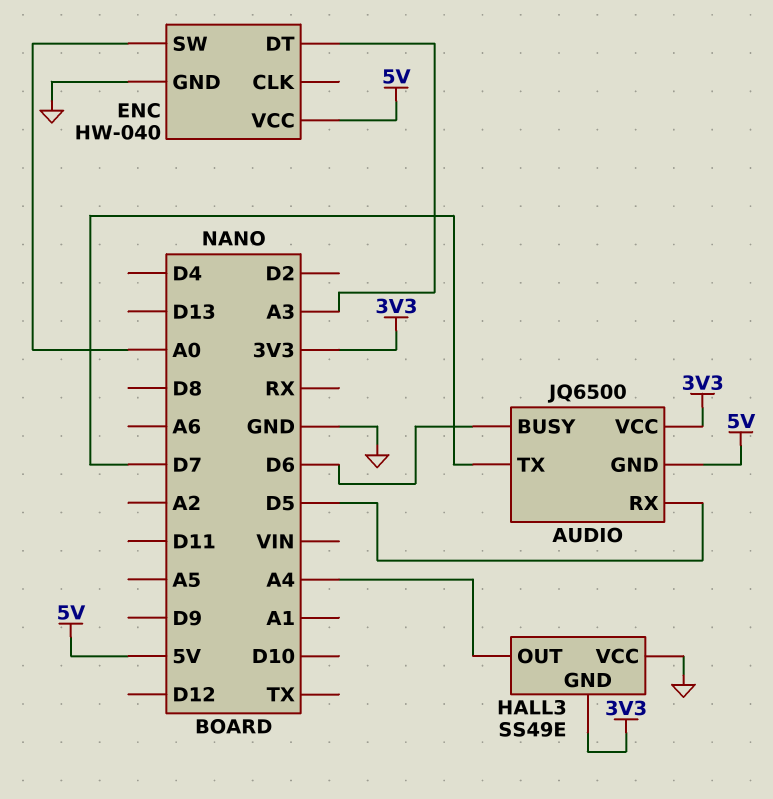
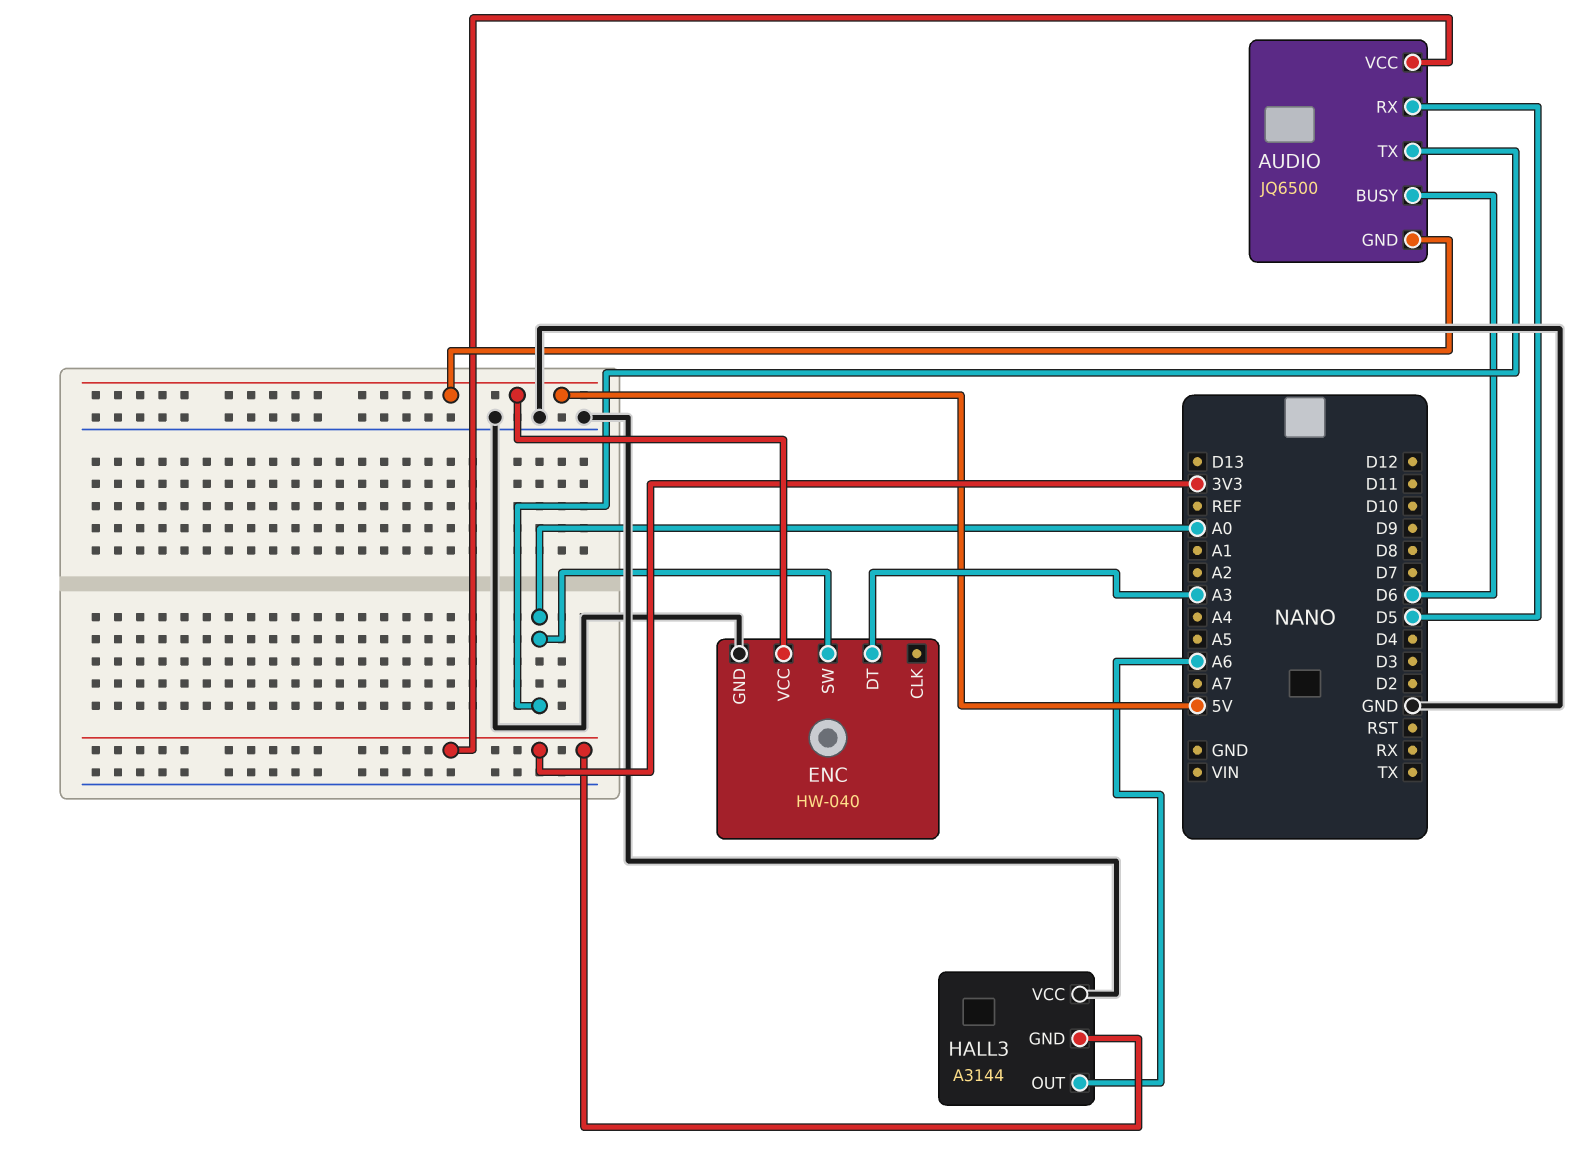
AUDIO pin TX: D7 -> A0
HALL3: SS49E -> A3144
HALL3 pin OUT: A4 -> A6

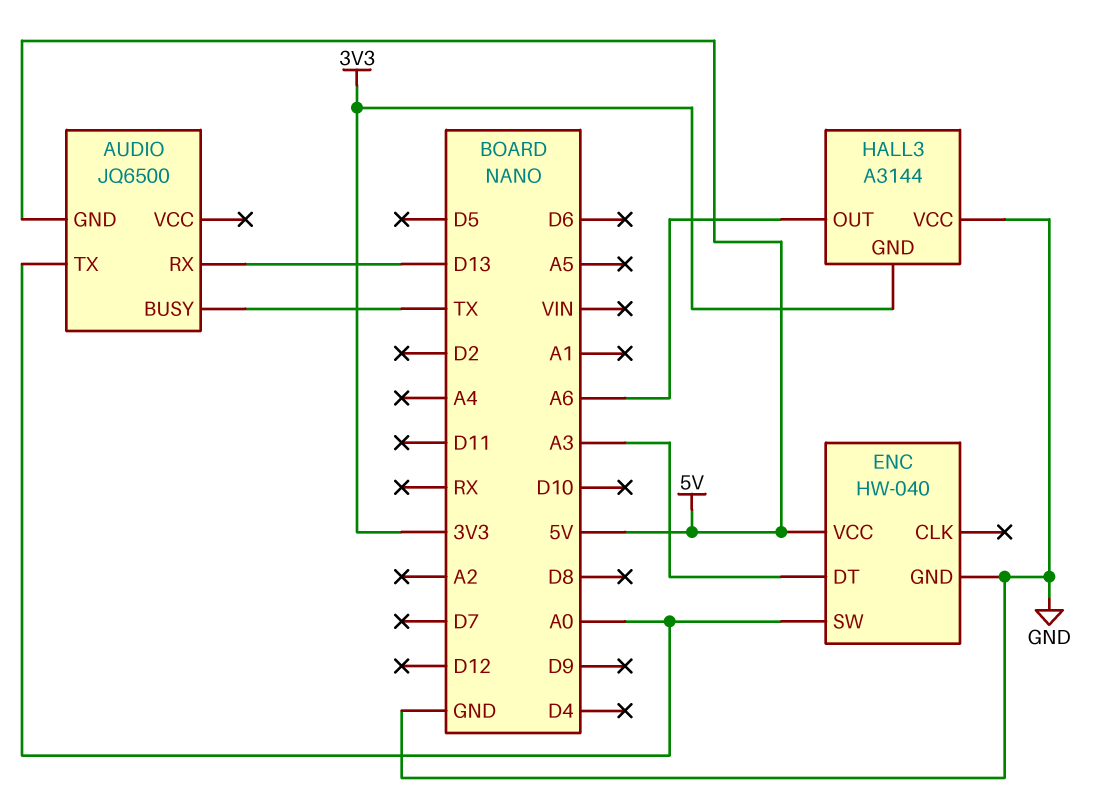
AUDIO pin BUSY: D6 -> TX
AUDIO pin RX: D5 -> D13
AUDIO pin VCC: 3V3 -> none

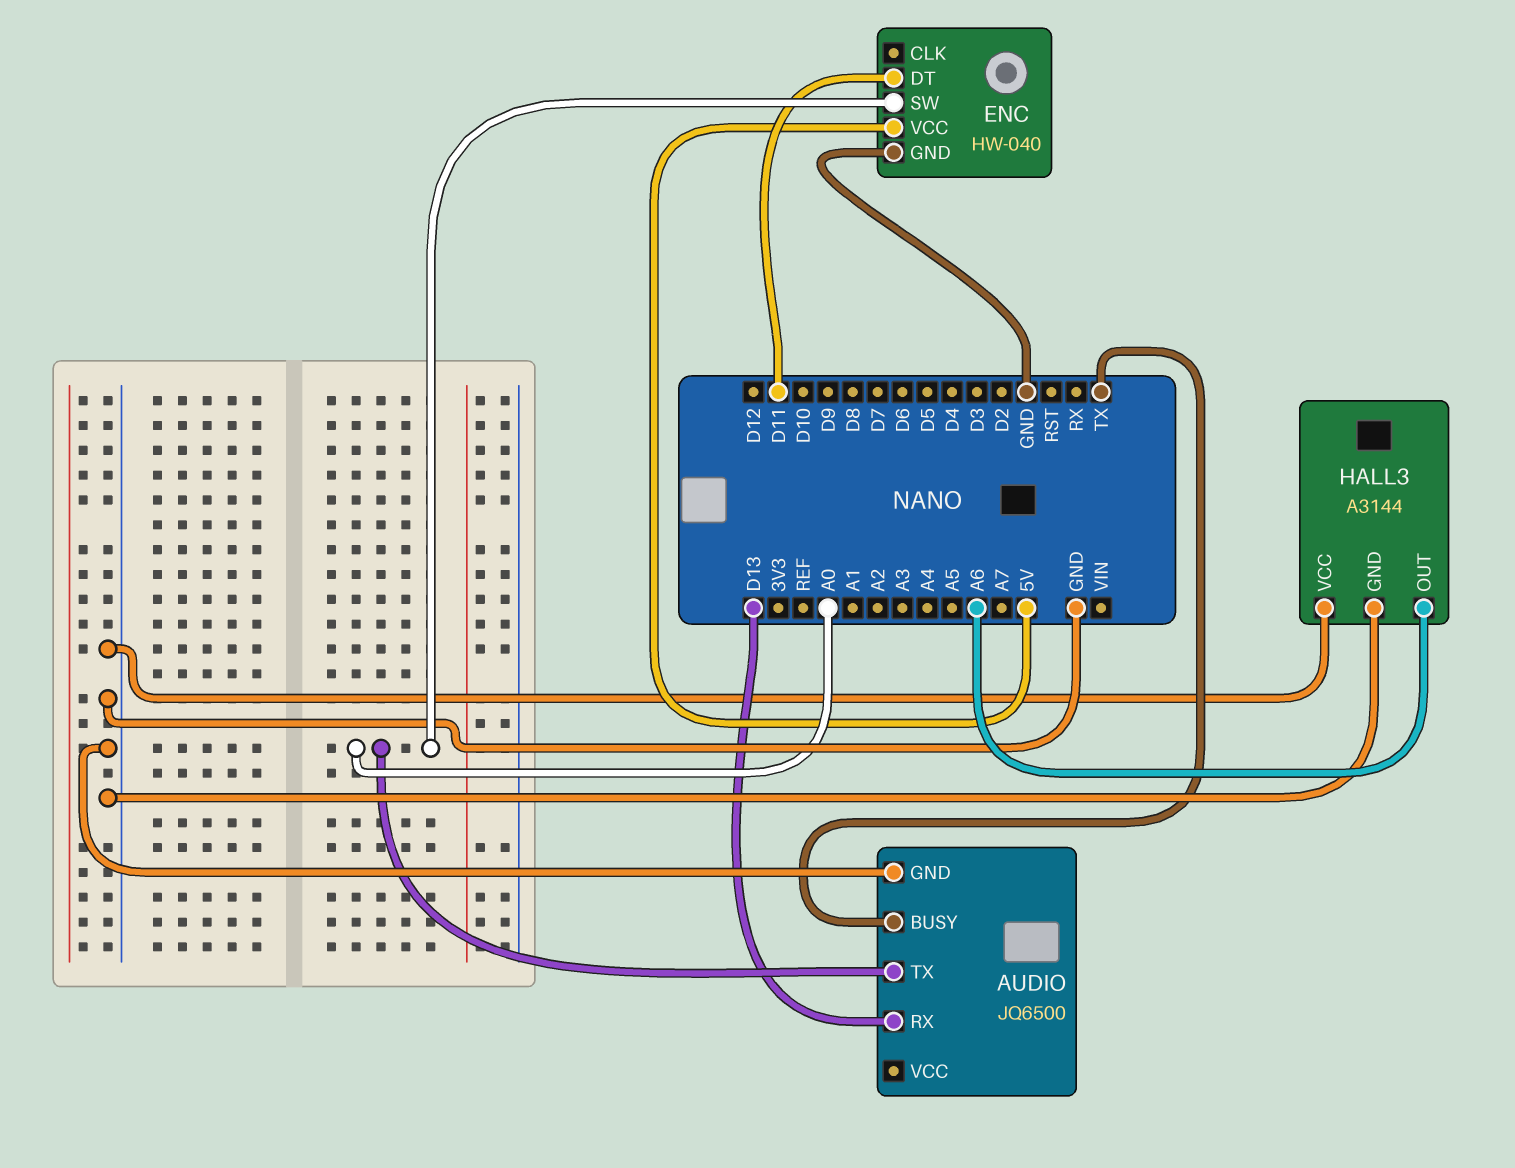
AUDIO pin GND: 5V -> GND
ENC pin DT: A3 -> D11
HALL3 pin GND: 3V3 -> GND

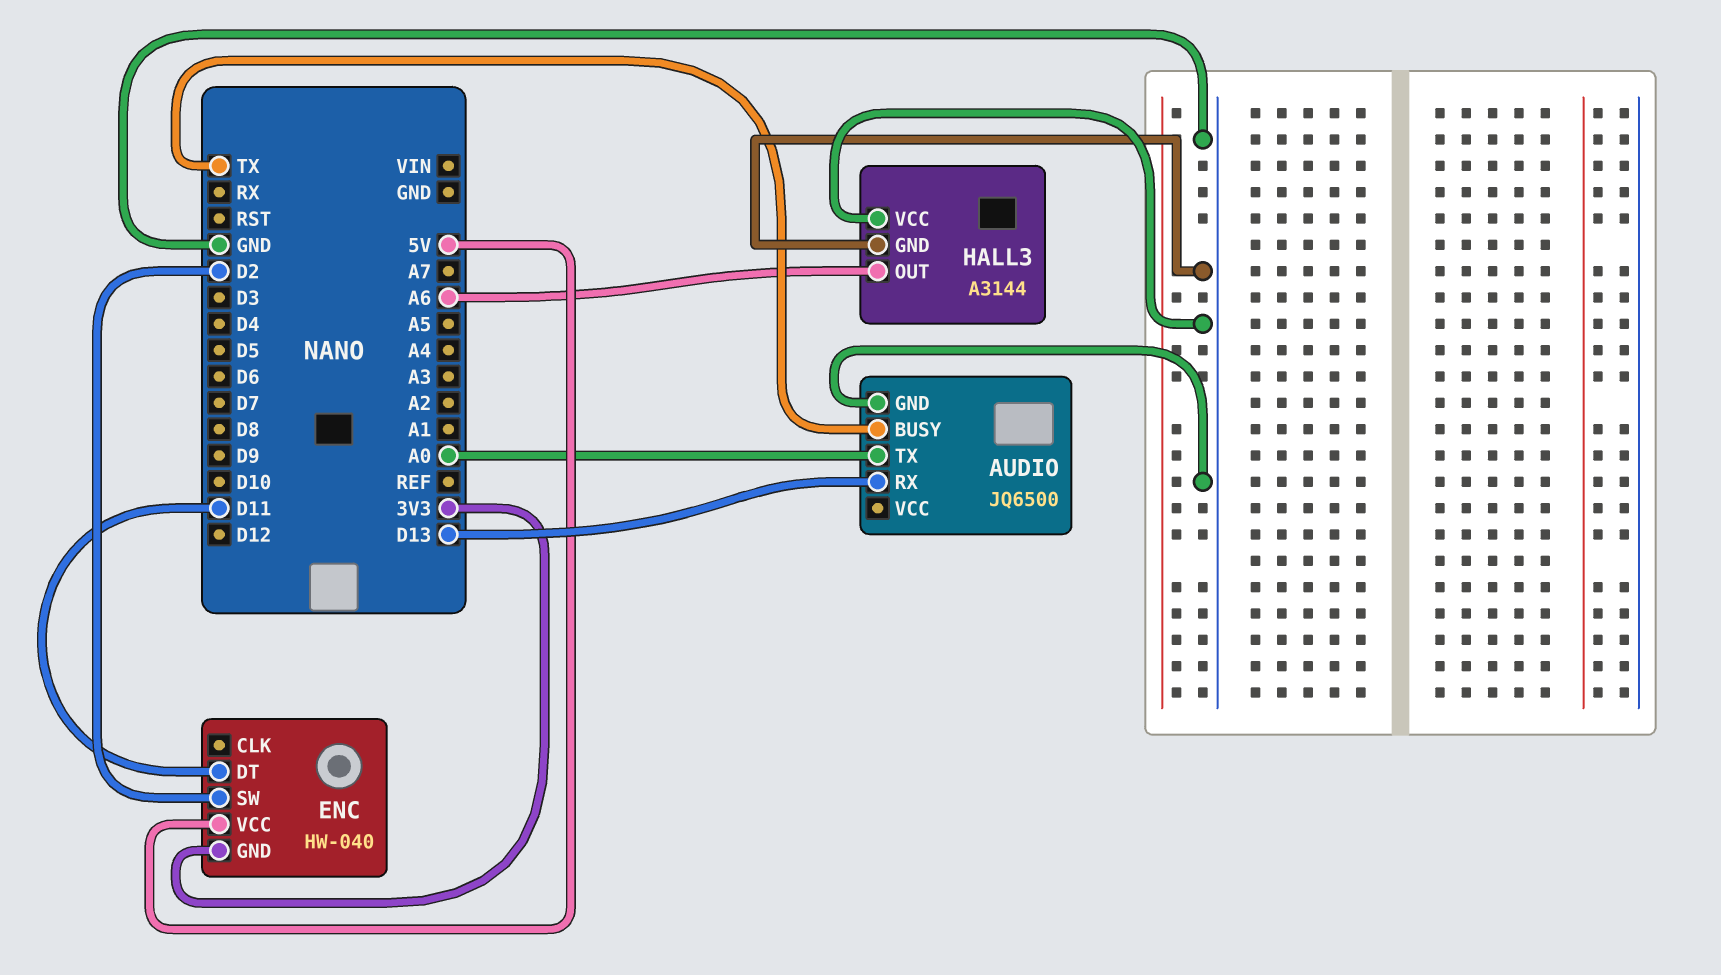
ENC pin GND: GND -> 3V3
ENC pin SW: A0 -> D2

